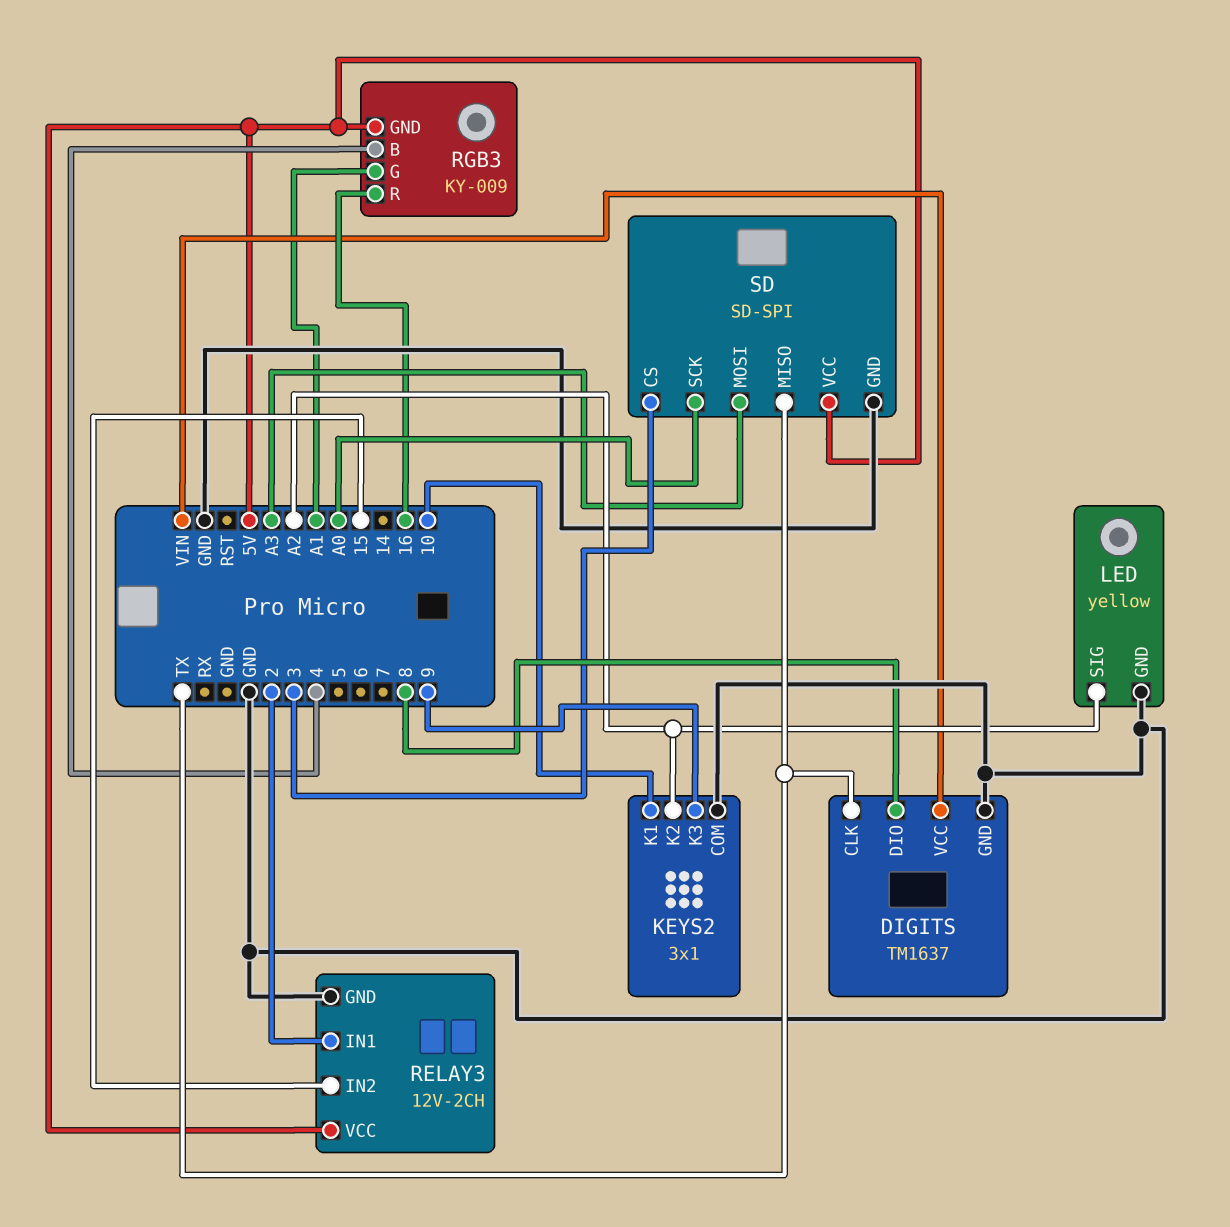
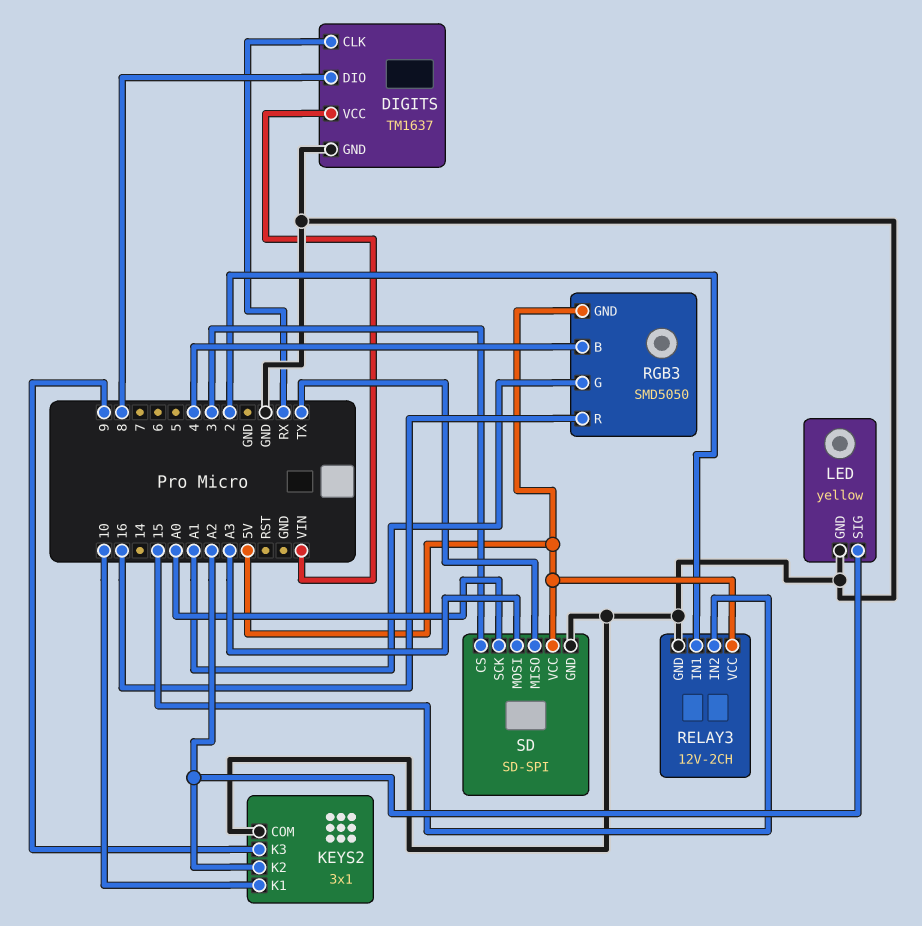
DIGITS pin CLK: TX -> RX
RGB3: KY-009 -> SMD5050

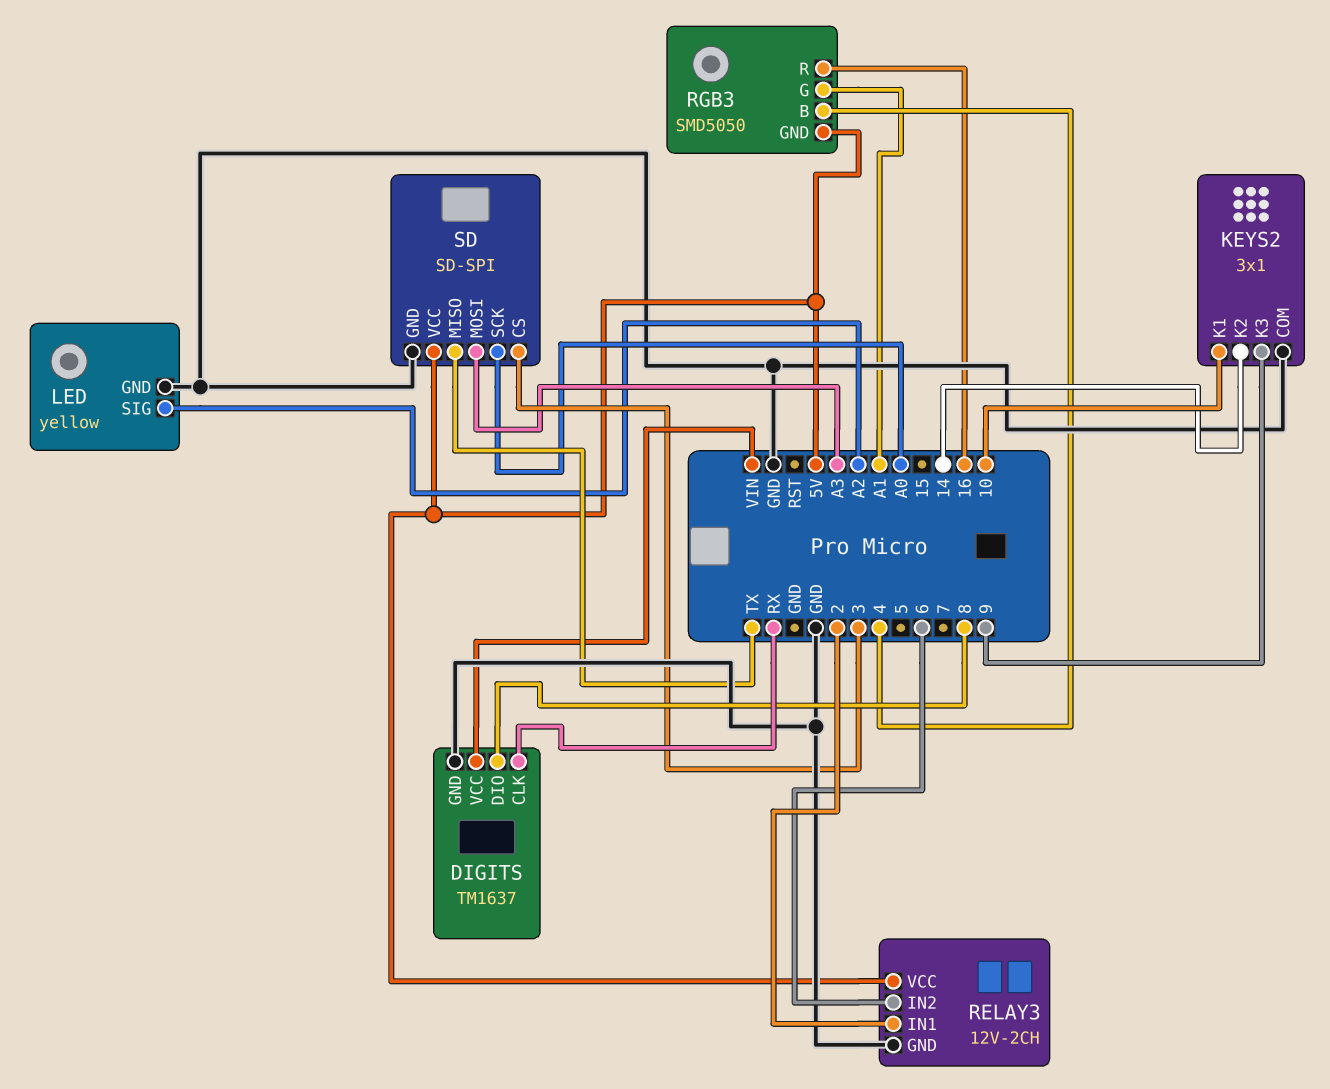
KEYS2 pin K2: A2 -> 14
RELAY3 pin IN2: 15 -> 6

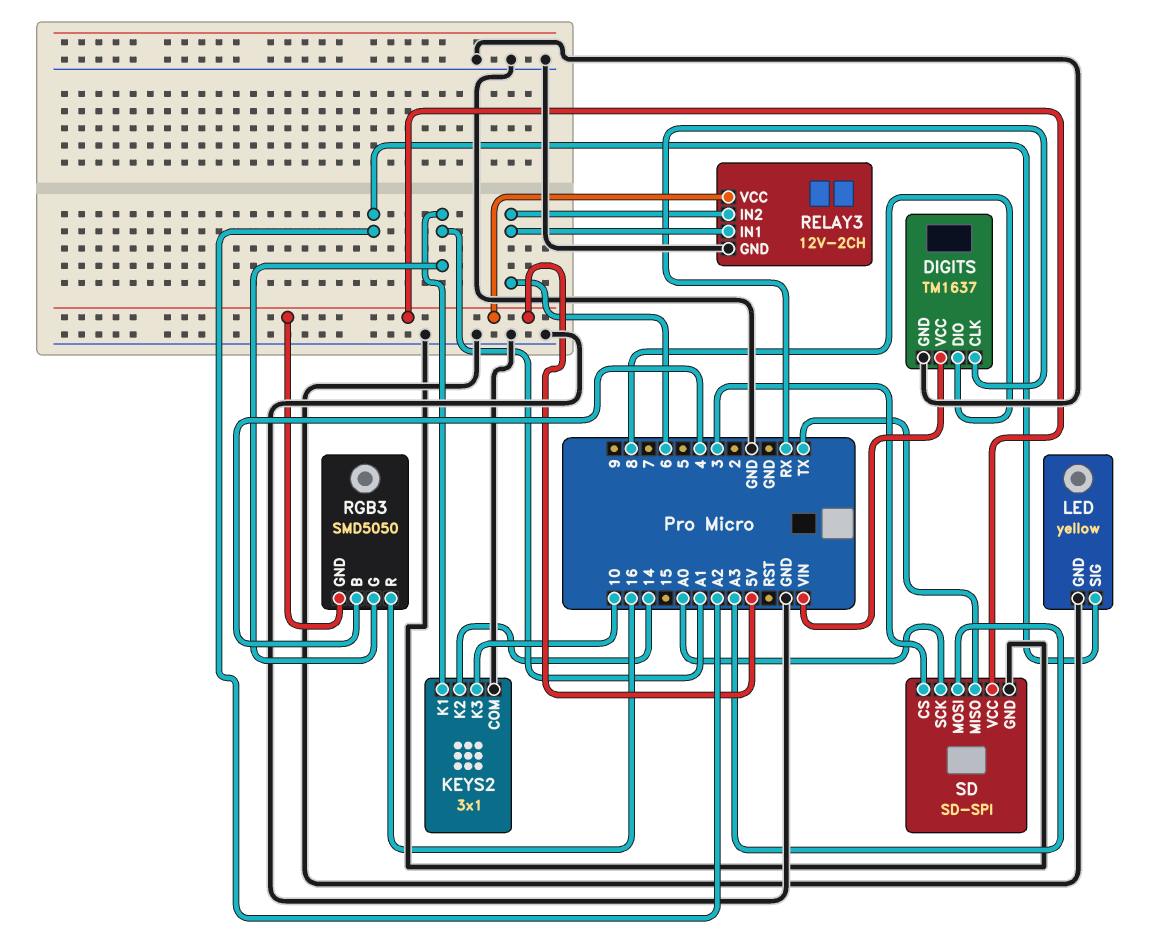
KEYS2 pin K1: 10 -> A1
KEYS2 pin K3: 9 -> 10
RELAY3 pin IN1: 2 -> 6

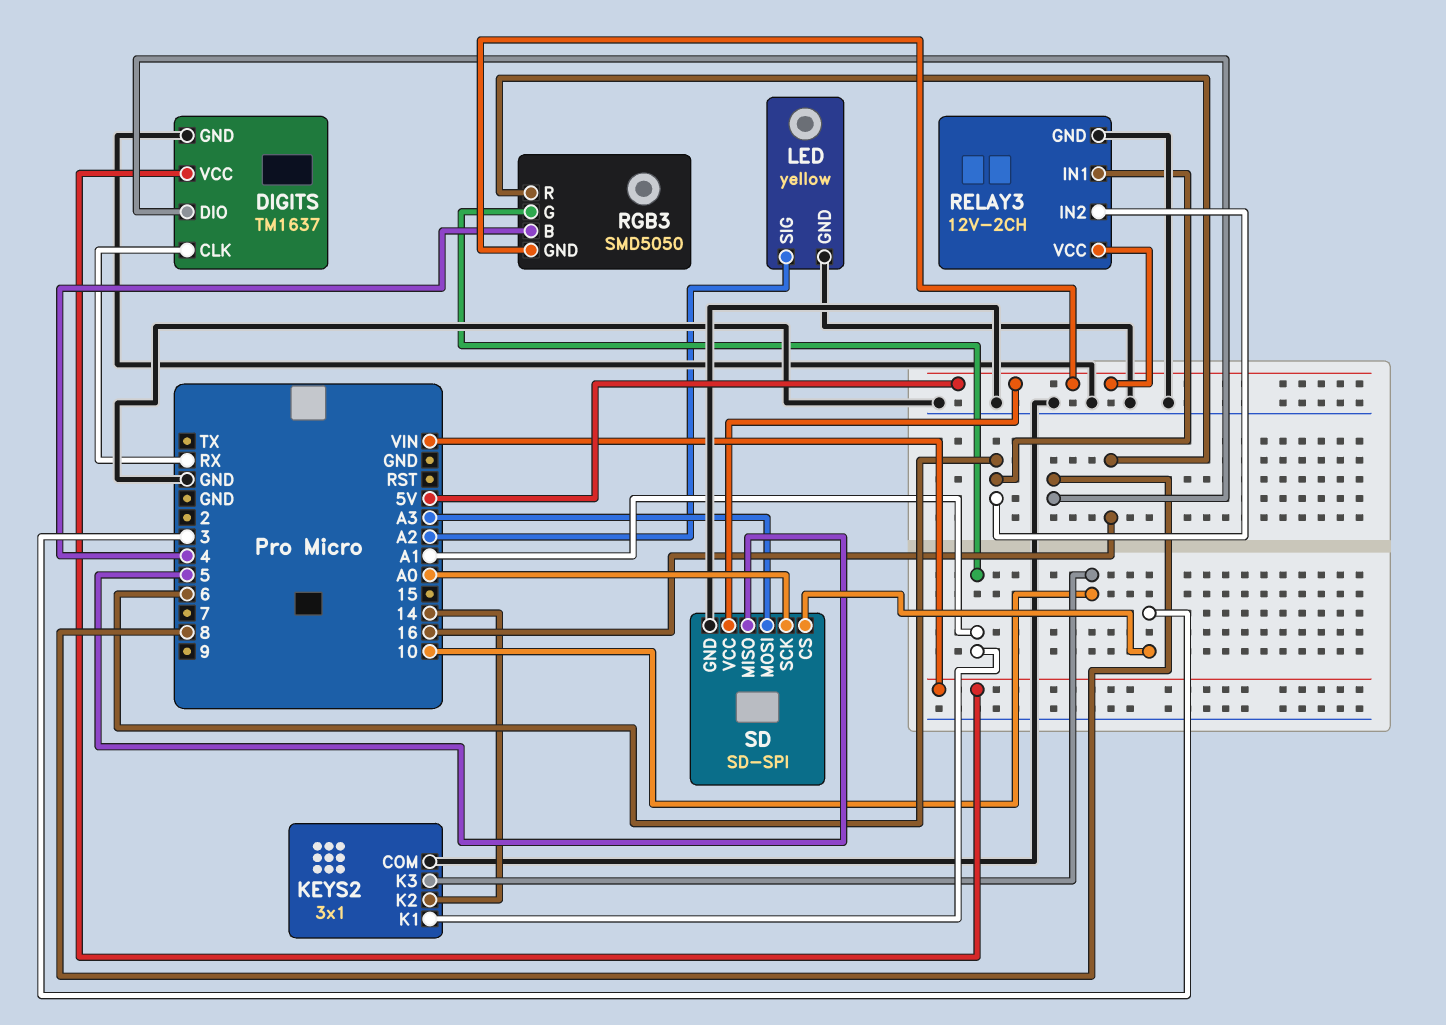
SD pin MISO: TX -> 5

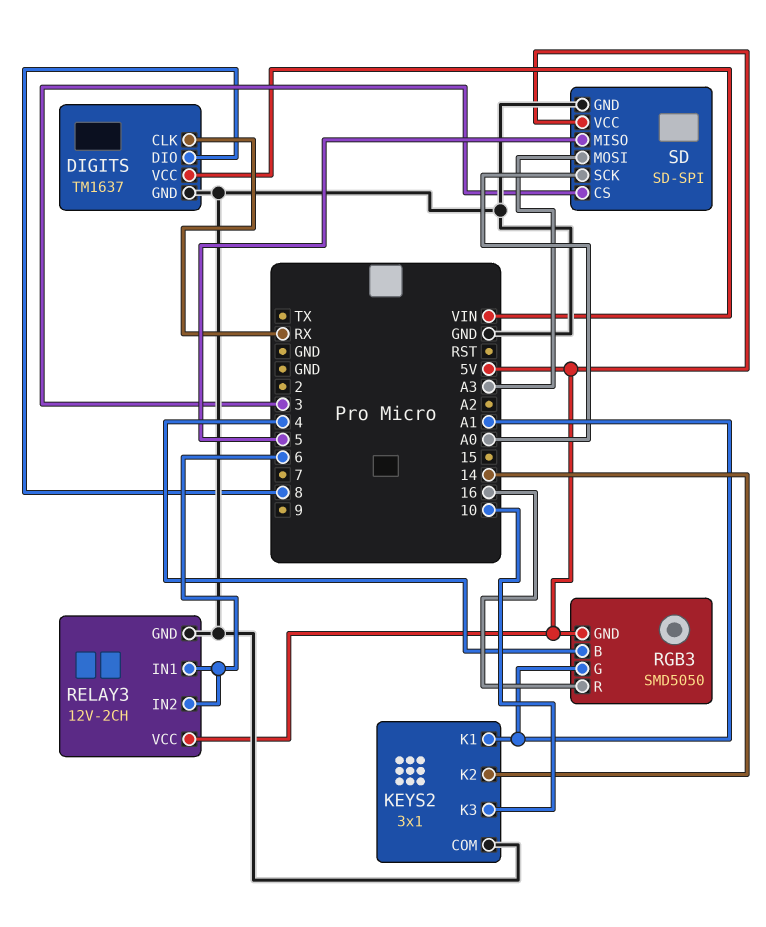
LED: yellow -> none
LED pin GND: GND -> none
LED pin SIG: A2 -> none

